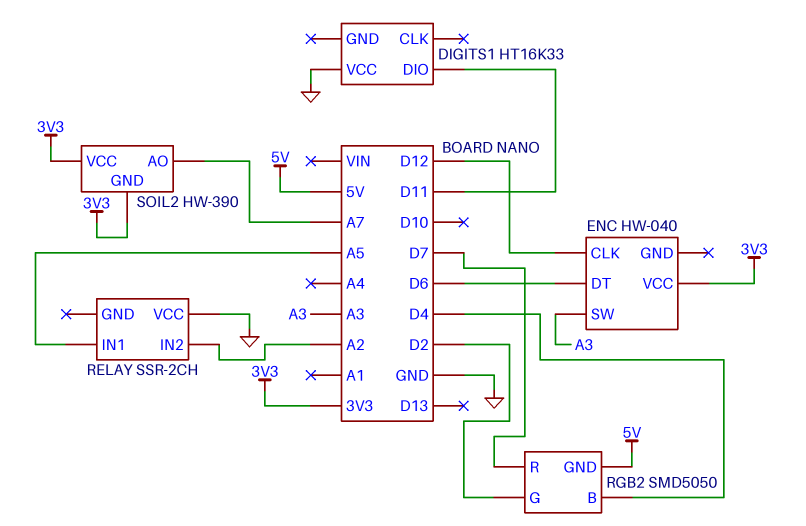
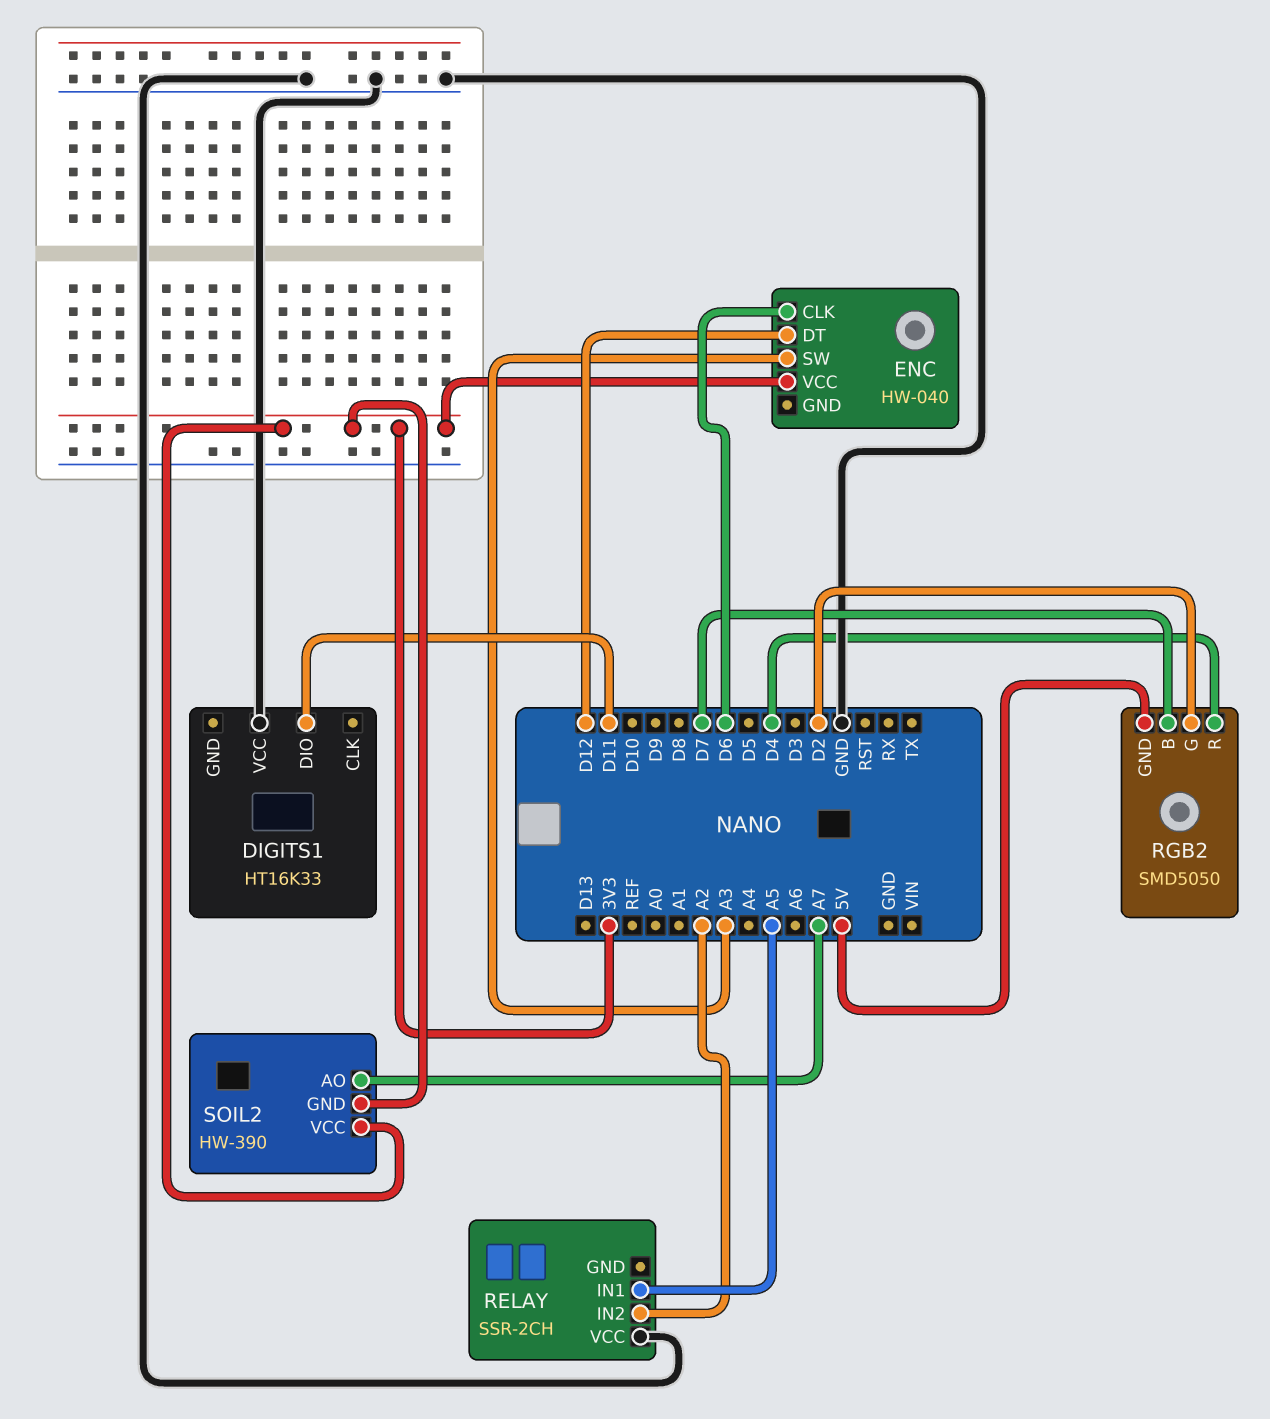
ENC pin CLK: D12 -> D6
ENC pin DT: D6 -> D12
RGB2 pin B: D4 -> D7
RGB2 pin R: D7 -> D4

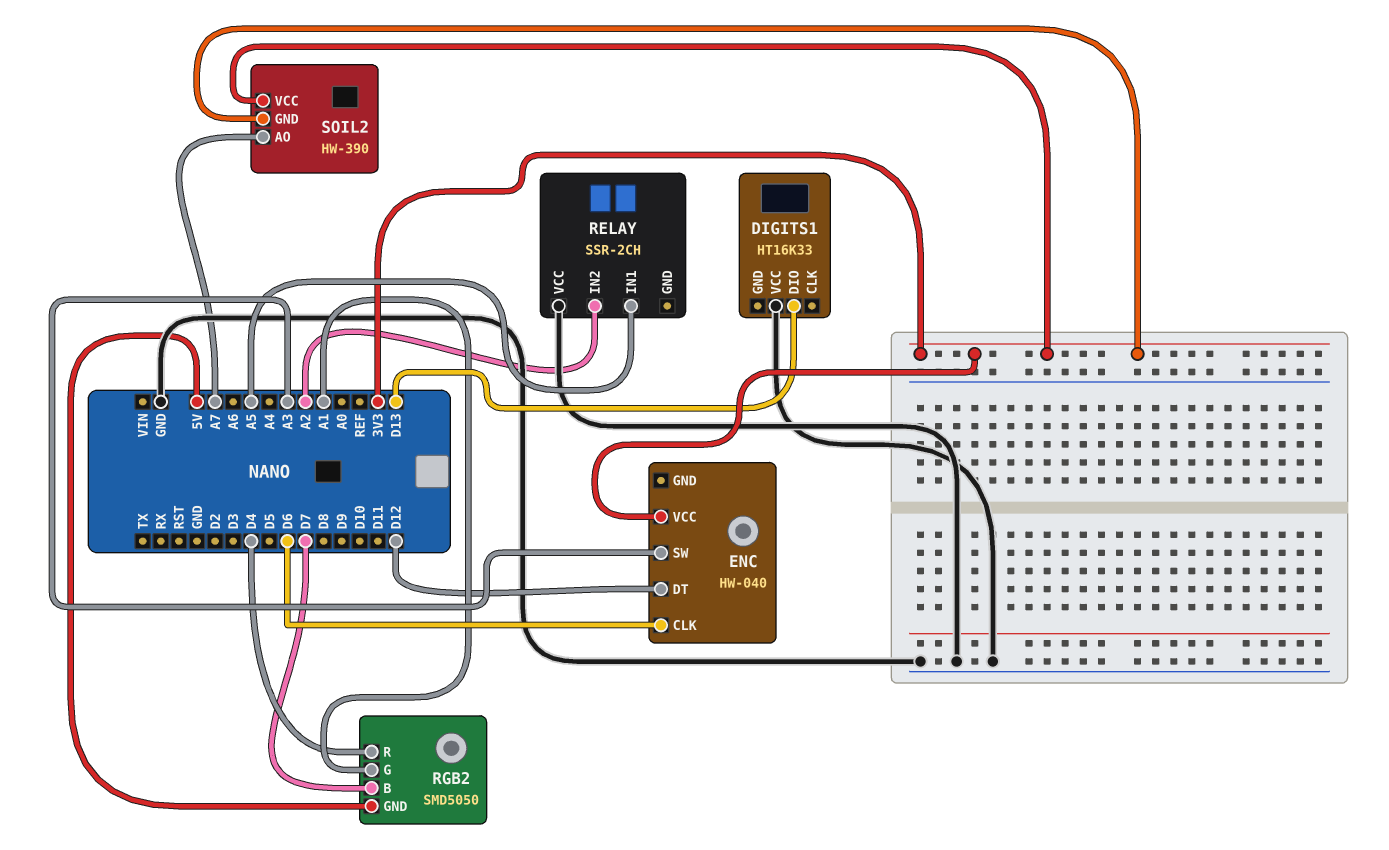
DIGITS1 pin DIO: D11 -> D13
RGB2 pin G: D2 -> A1

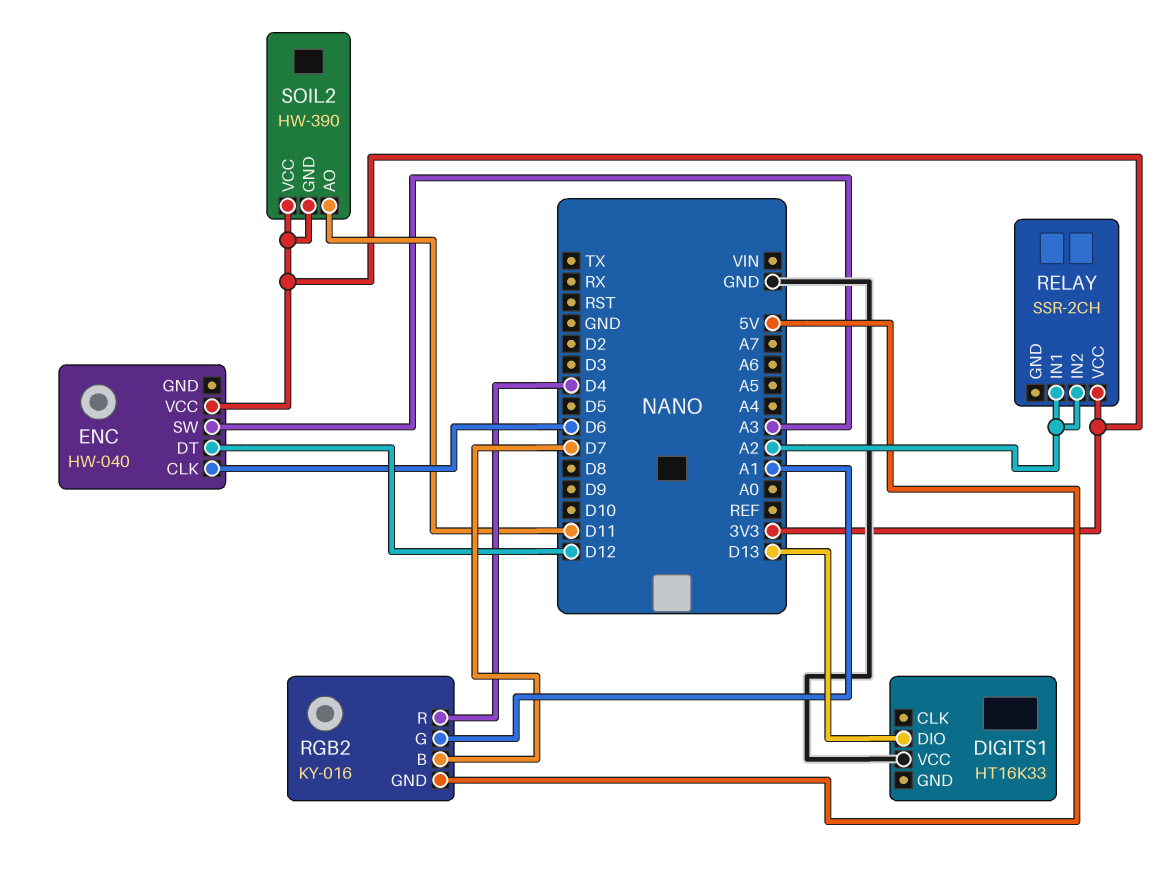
RELAY pin IN1: A5 -> A2
RELAY pin VCC: GND -> 3V3
RGB2: SMD5050 -> KY-016
SOIL2 pin AO: A7 -> D11

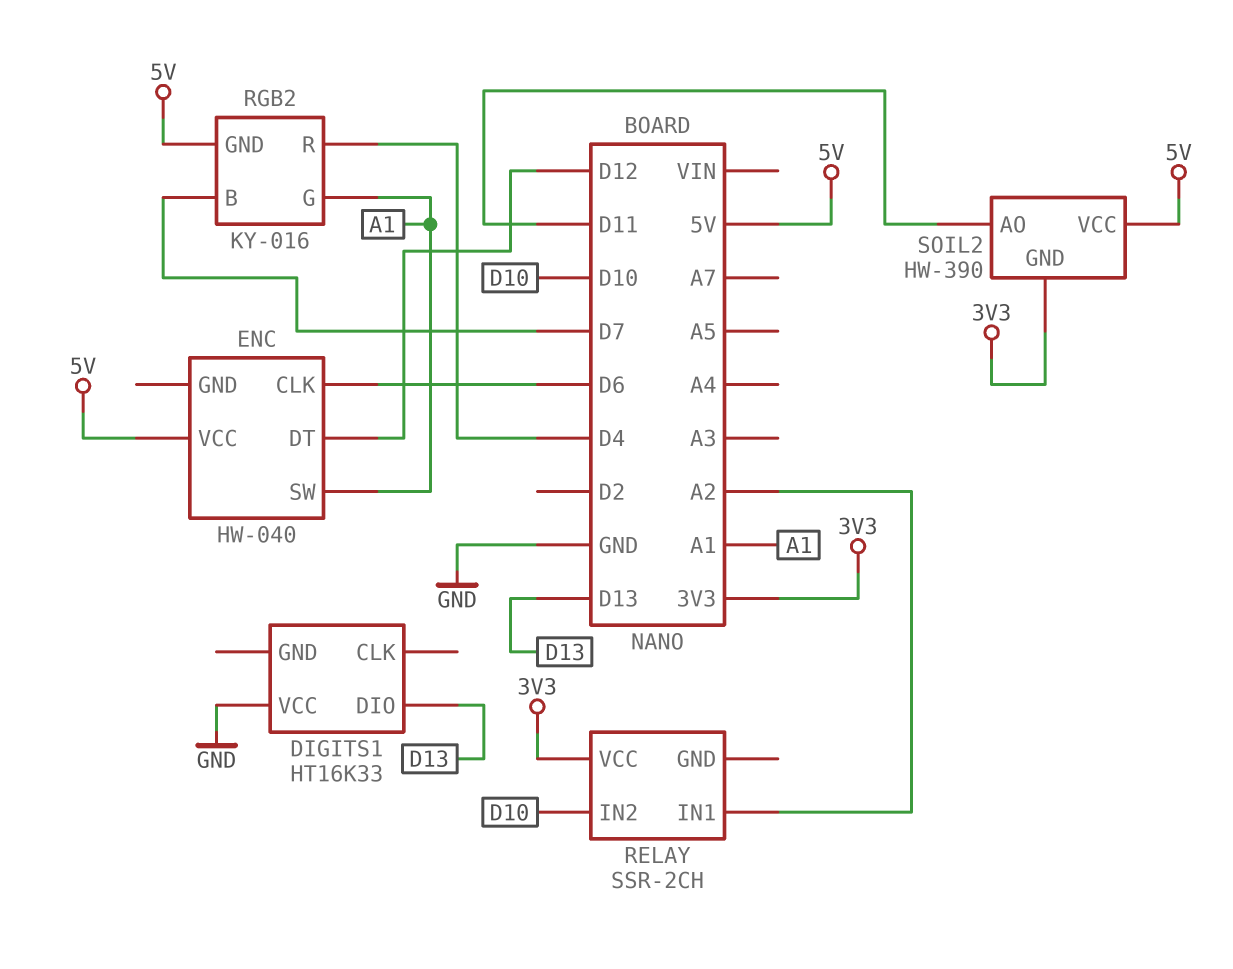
ENC pin SW: A3 -> A1
ENC pin VCC: 3V3 -> 5V
RELAY pin IN2: A2 -> D10
SOIL2 pin VCC: 3V3 -> 5V

